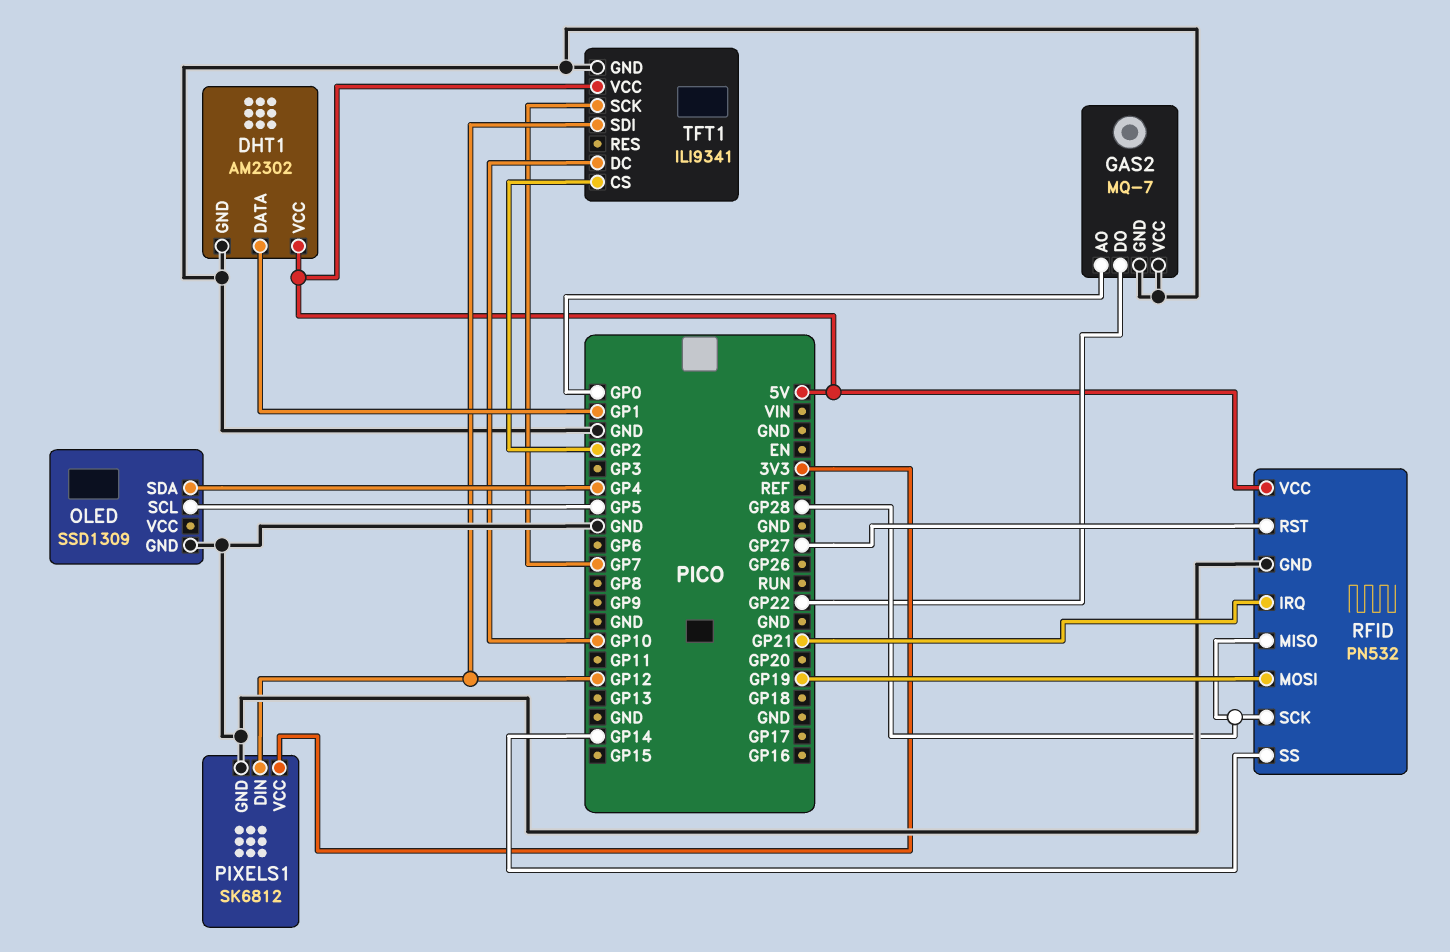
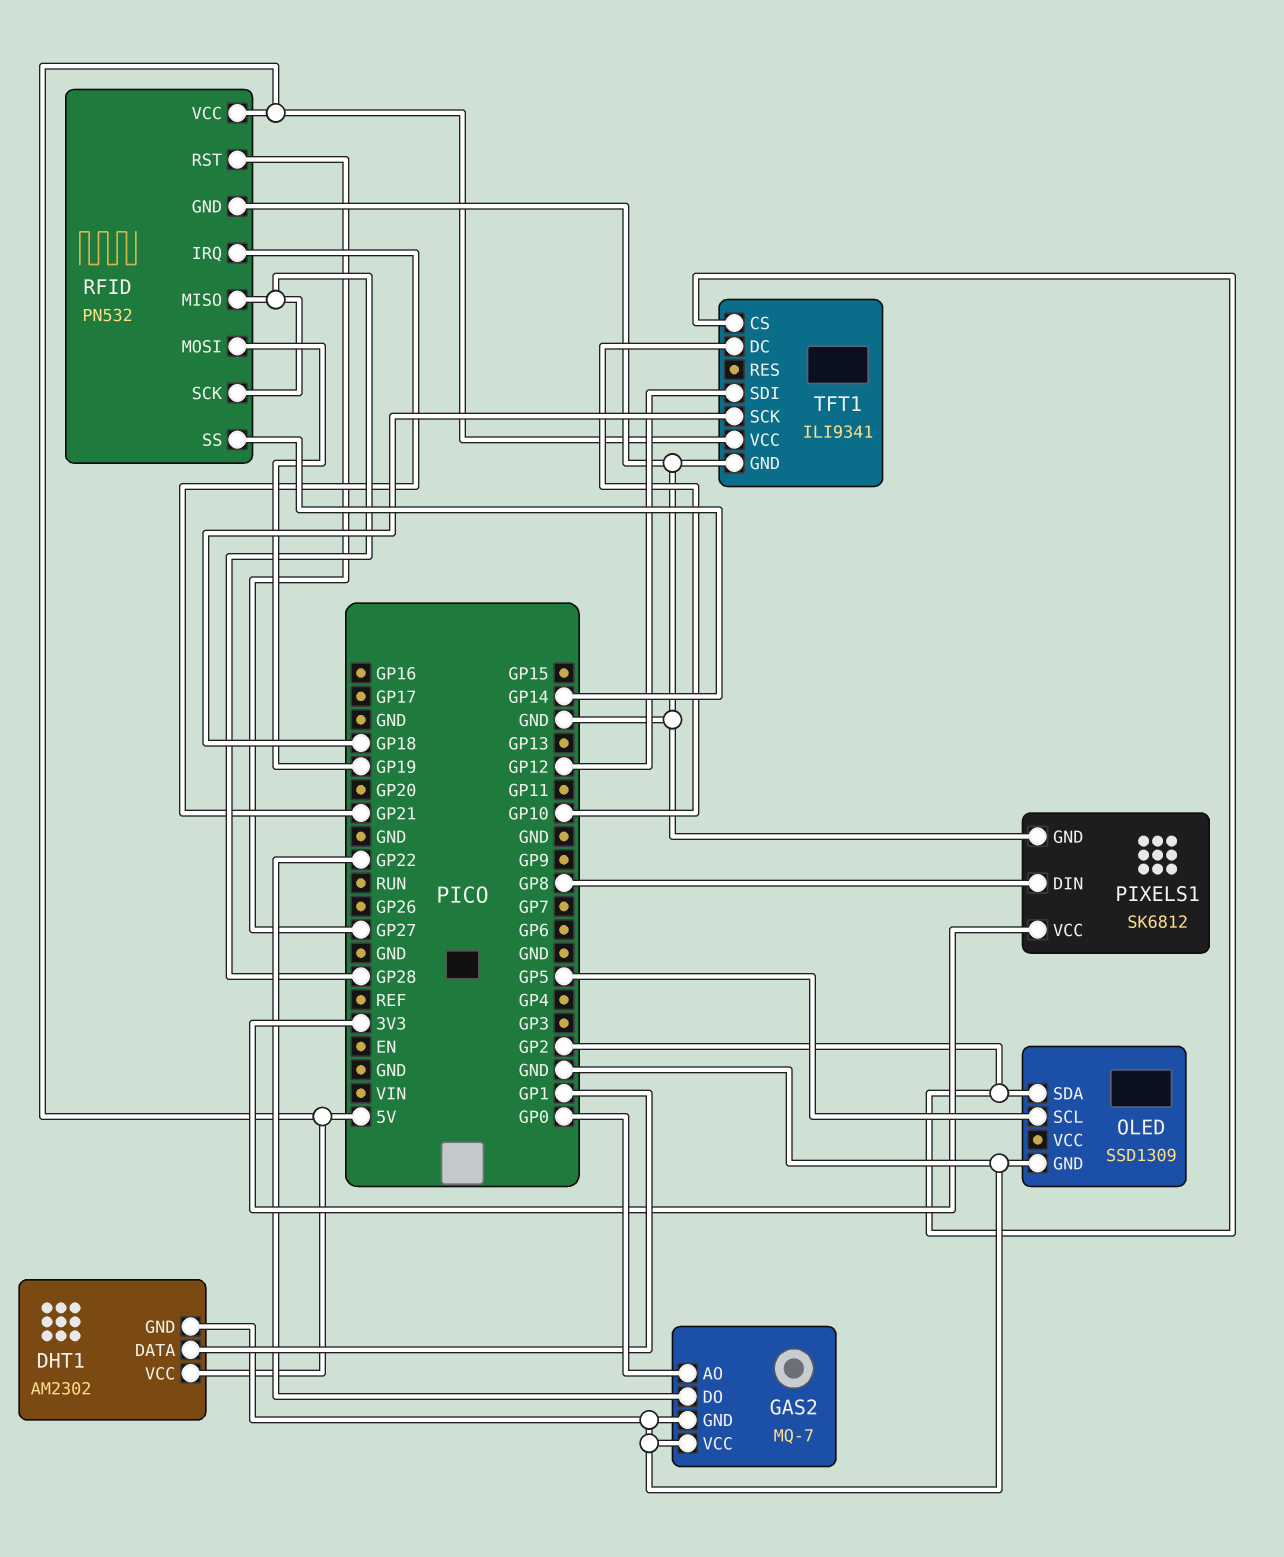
OLED pin SDA: GP4 -> GP2
PIXELS1 pin DIN: GP12 -> GP8
TFT1 pin SCK: GP7 -> GP18

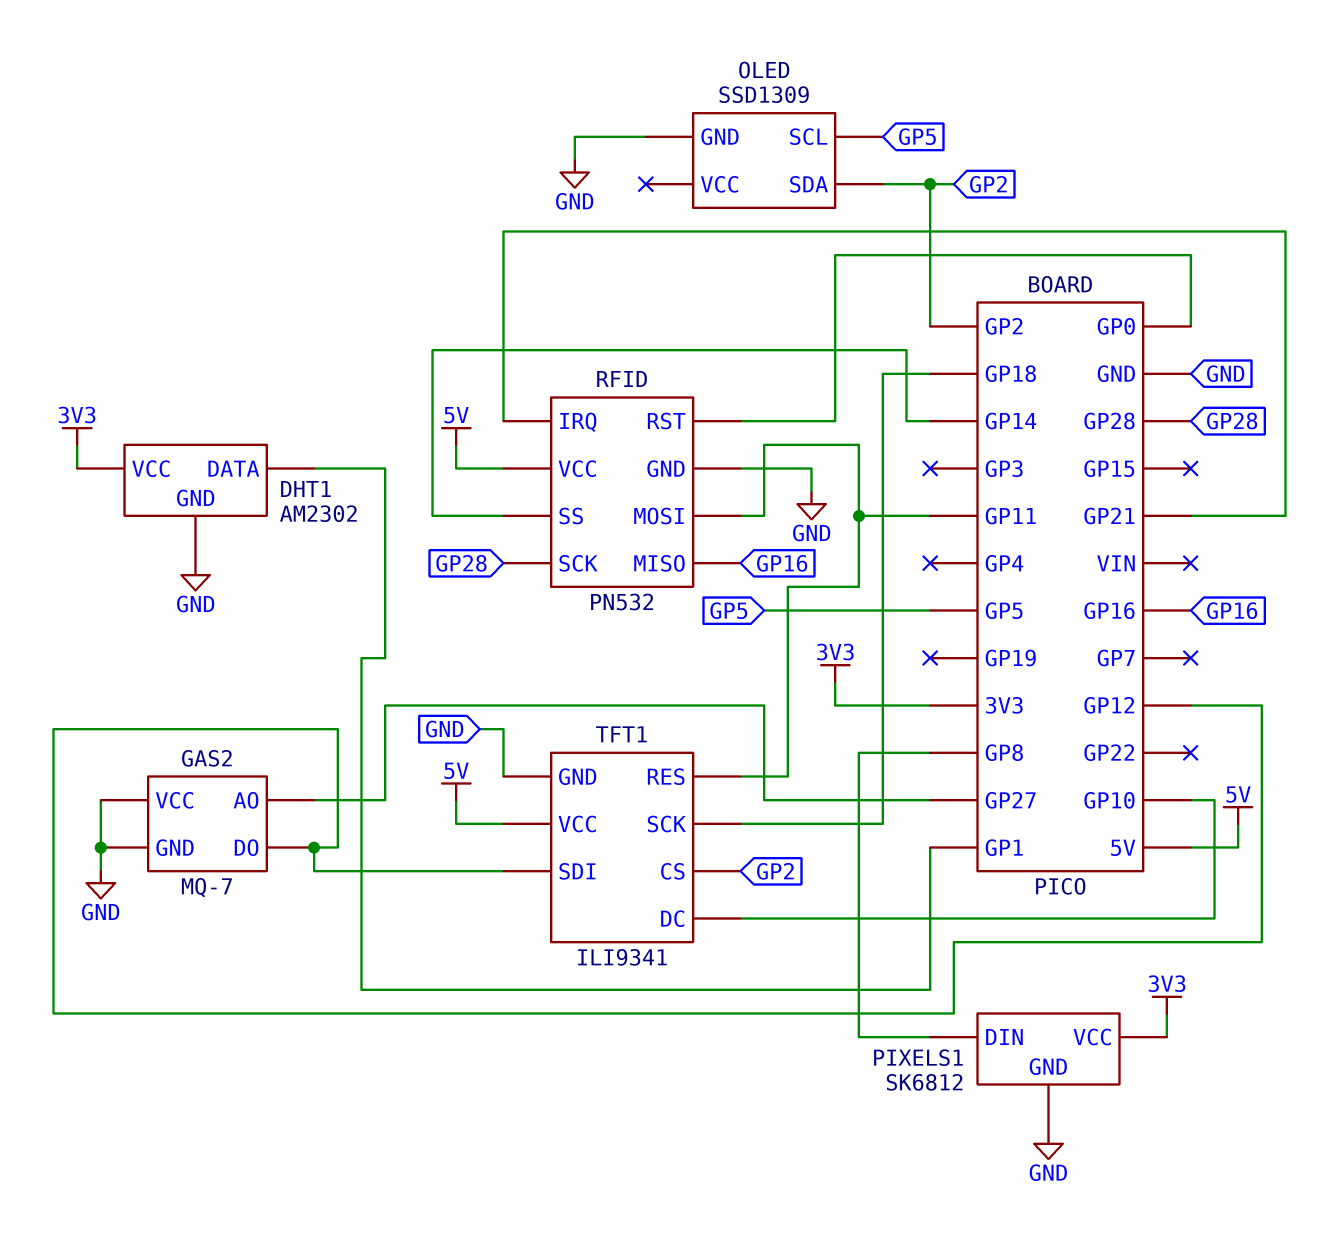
DHT1 pin VCC: 5V -> 3V3
GAS2 pin AO: GP0 -> GP27
GAS2 pin DO: GP22 -> GP12
RFID pin MISO: GP28 -> GP16
RFID pin MOSI: GP19 -> GP11
RFID pin RST: GP27 -> GP0
TFT1 pin RES: none -> GP11

